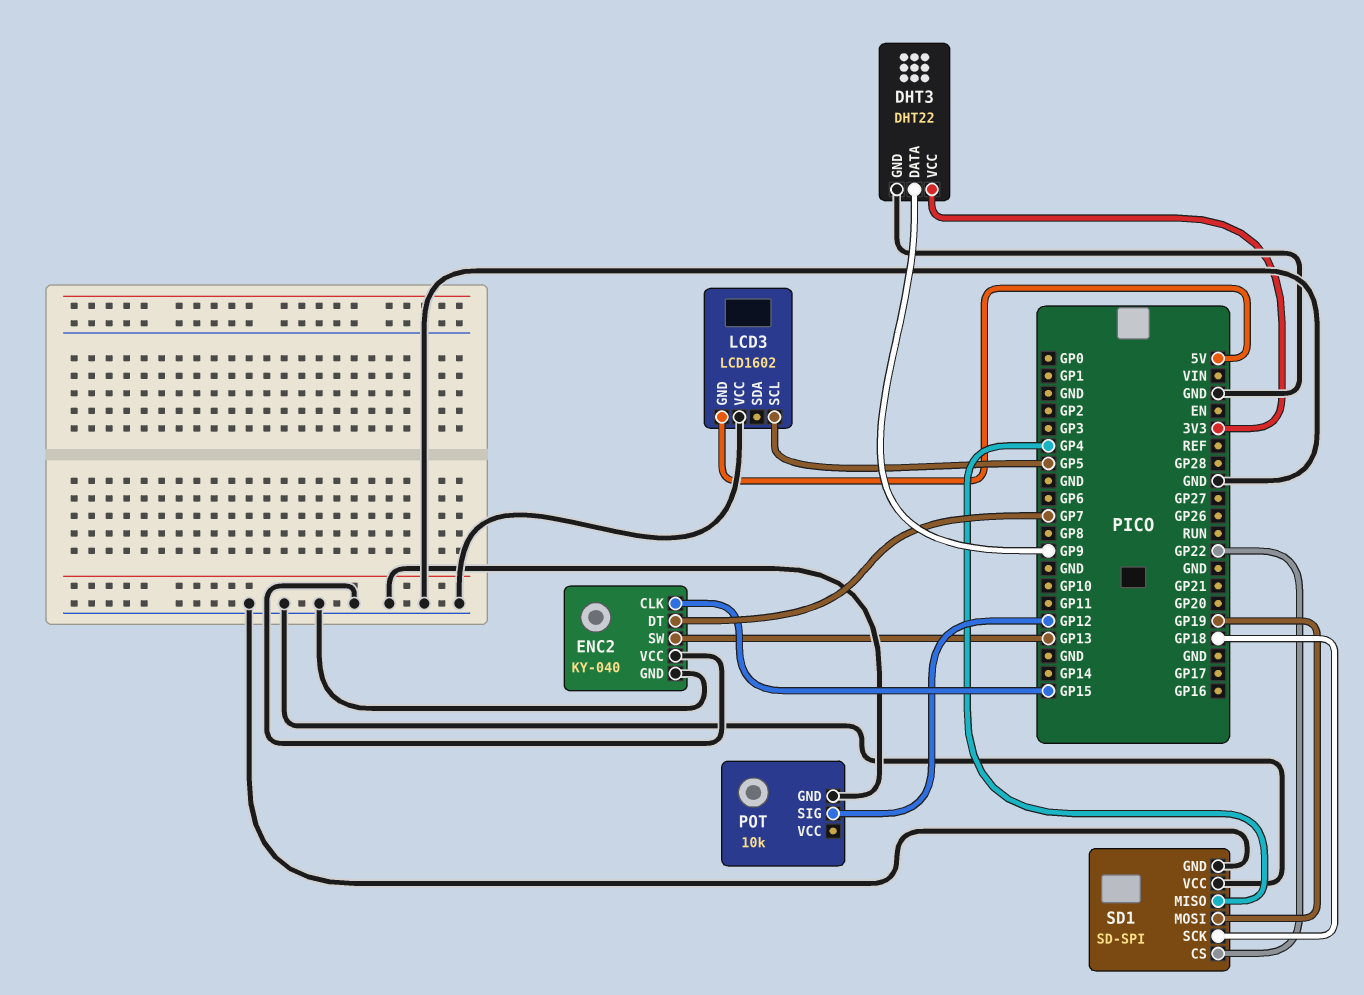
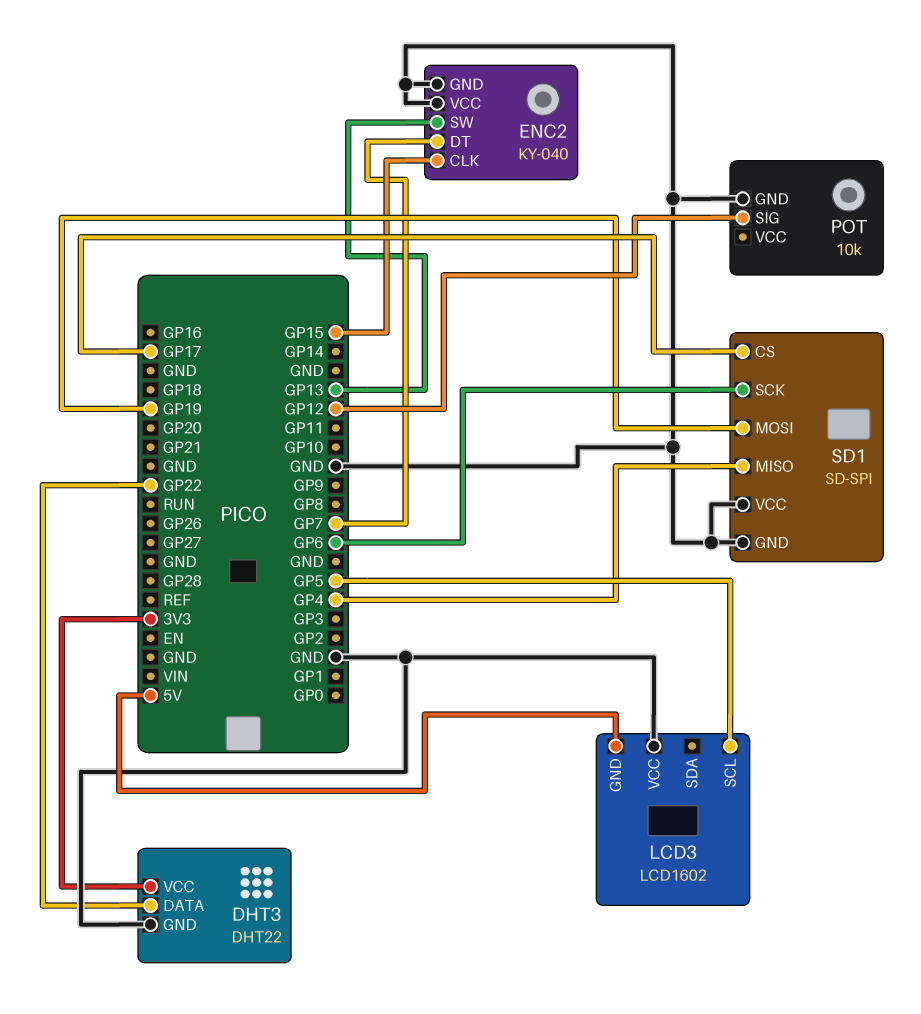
DHT3 pin DATA: GP9 -> GP22
SD1 pin CS: GP22 -> GP17
SD1 pin SCK: GP18 -> GP6

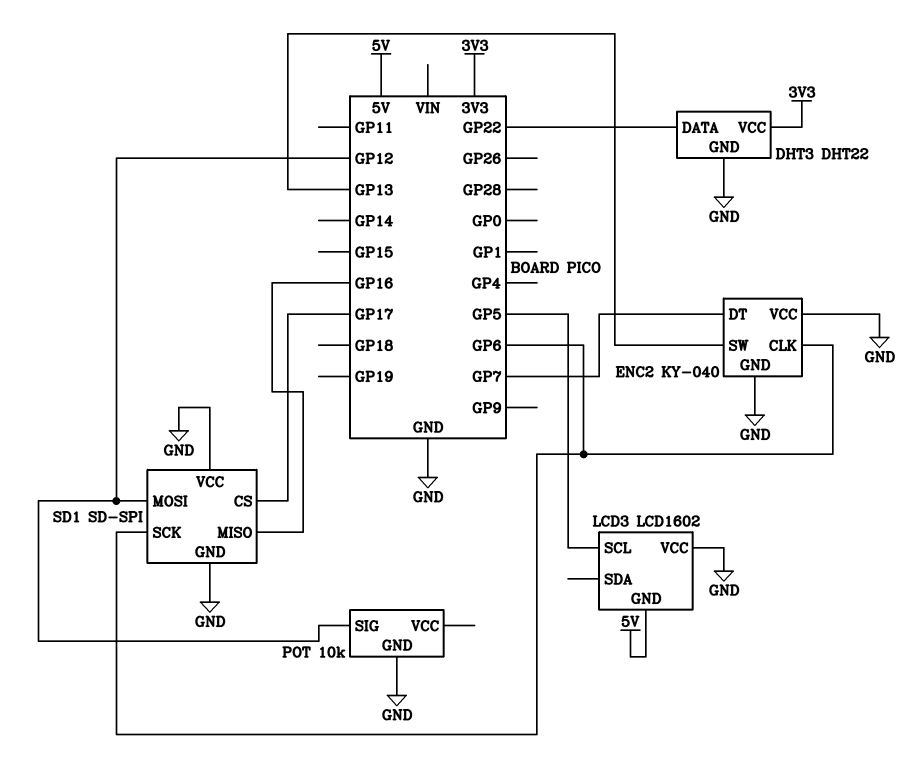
ENC2 pin CLK: GP15 -> GP6
SD1 pin MISO: GP4 -> GP16
SD1 pin MOSI: GP19 -> GP12

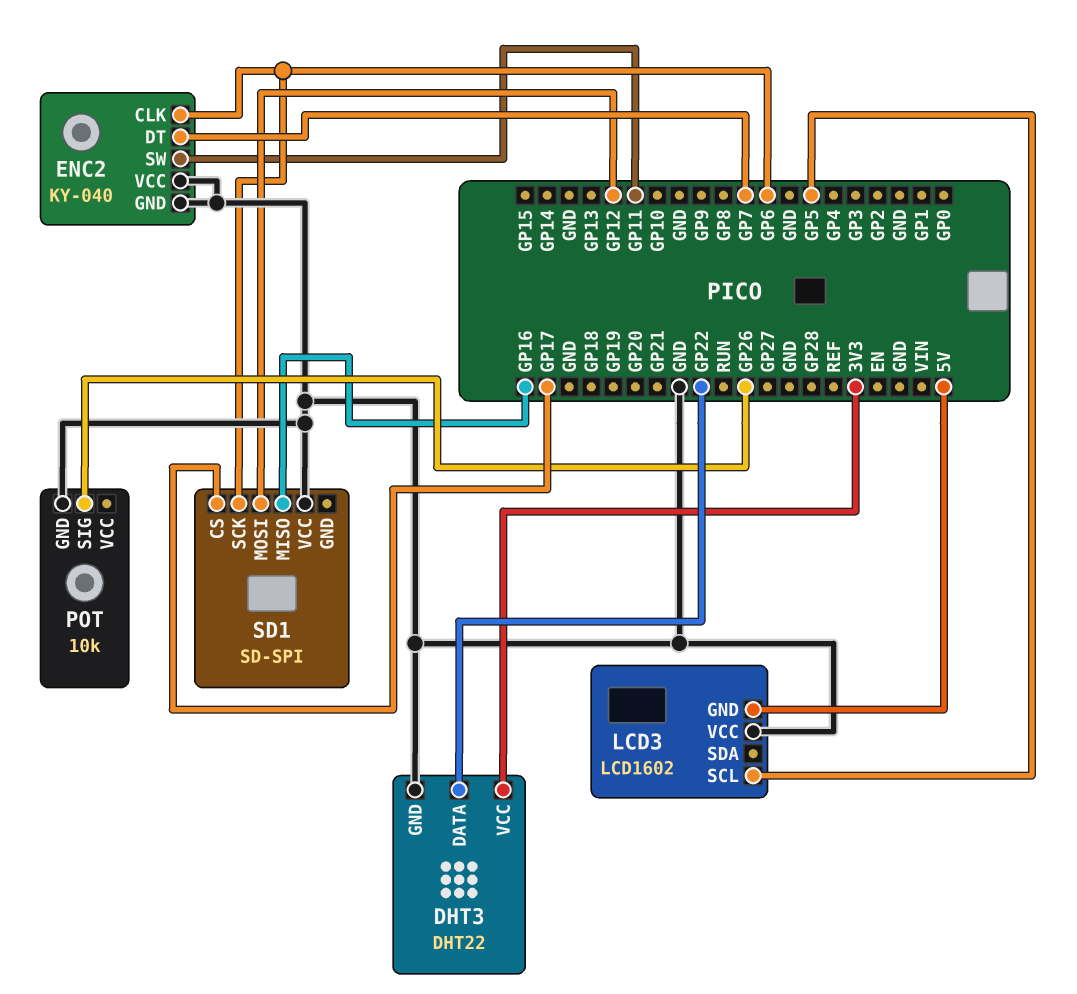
ENC2 pin SW: GP13 -> GP11
POT pin SIG: GP12 -> GP26
SD1 pin GND: GND -> none

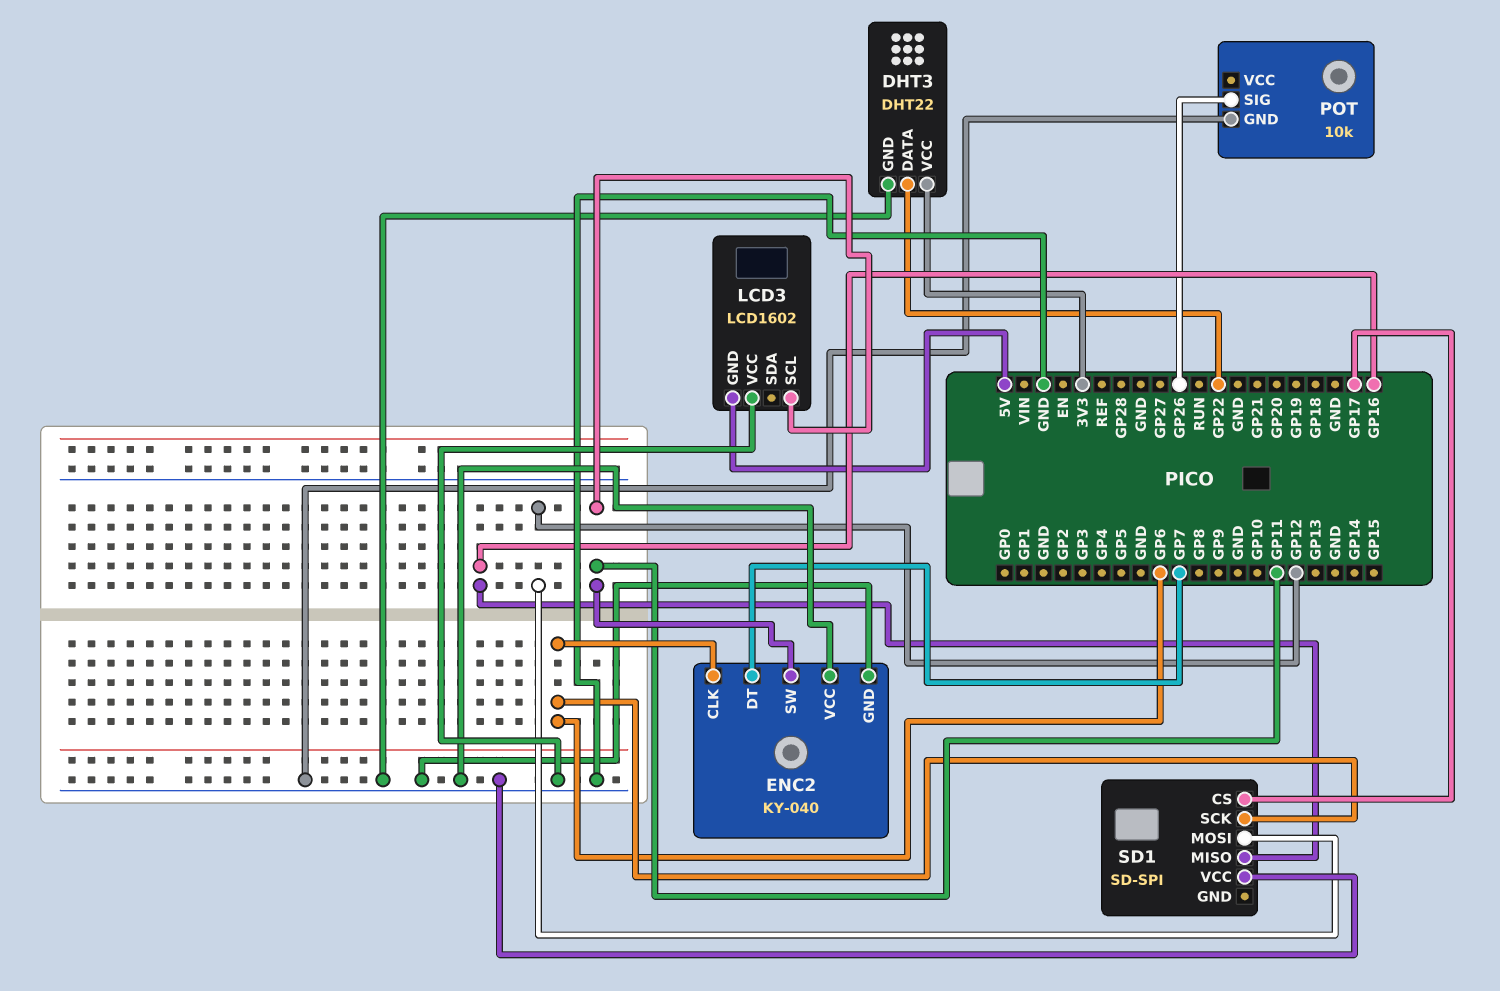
LCD3 pin SCL: GP5 -> GP11

